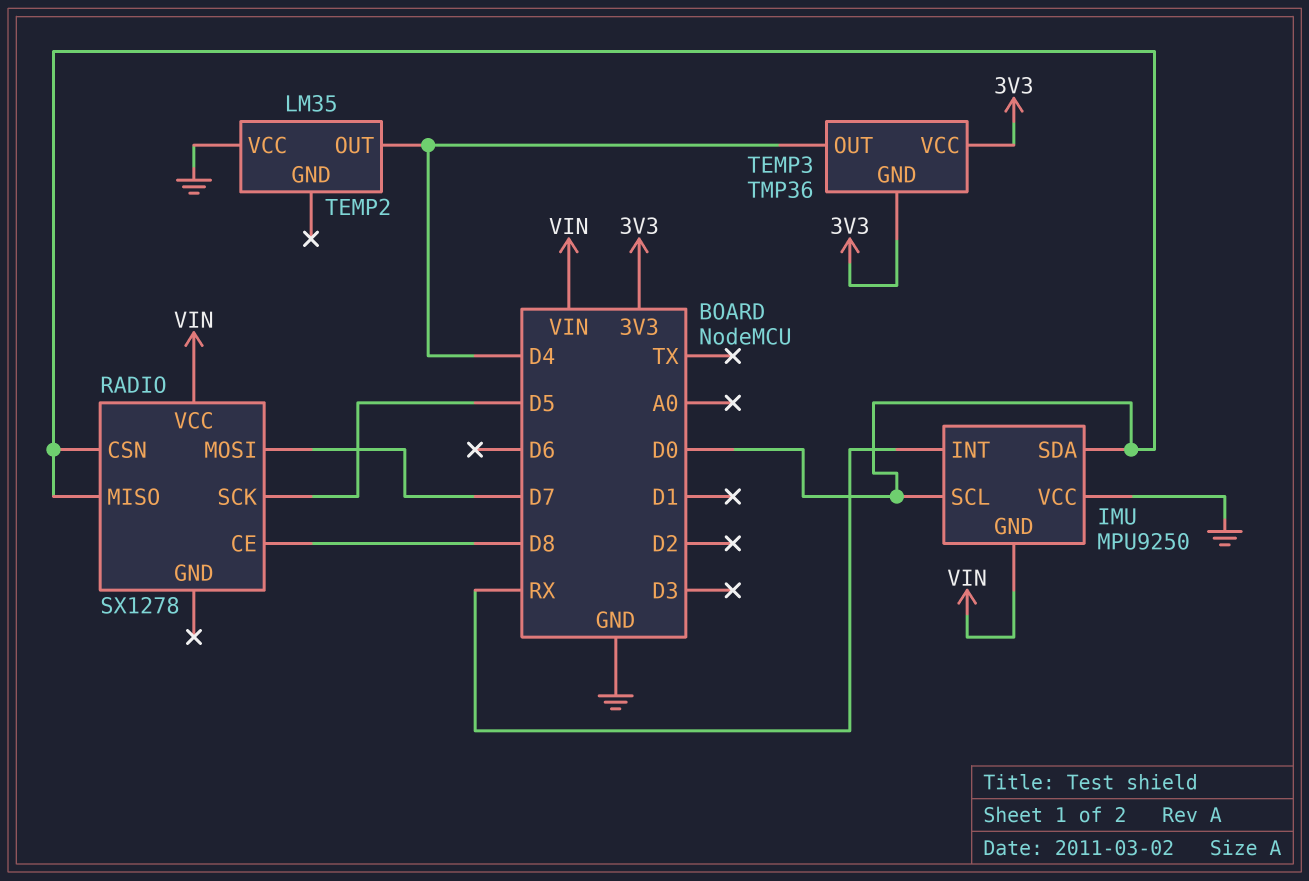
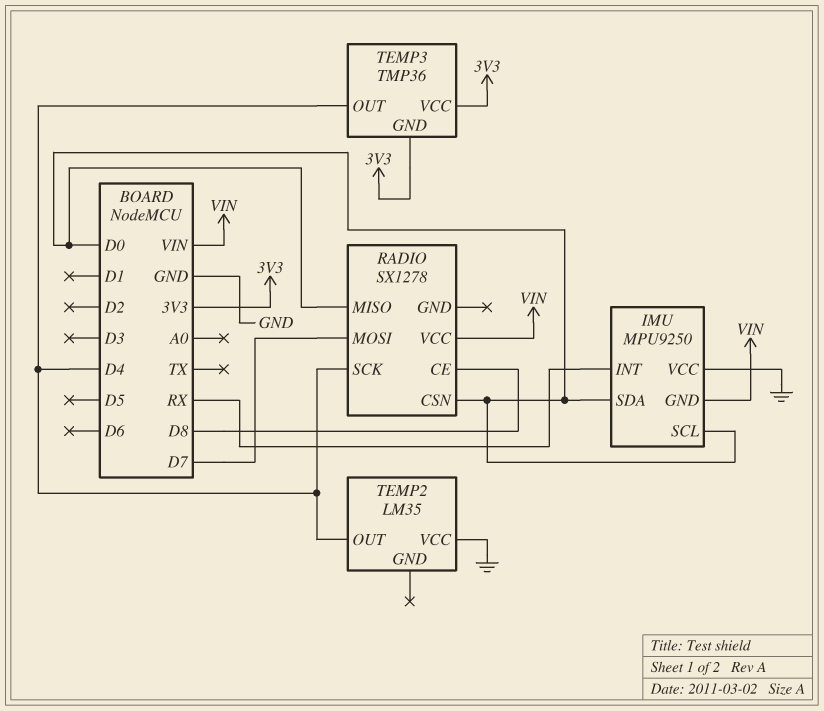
RADIO pin SCK: D5 -> D4

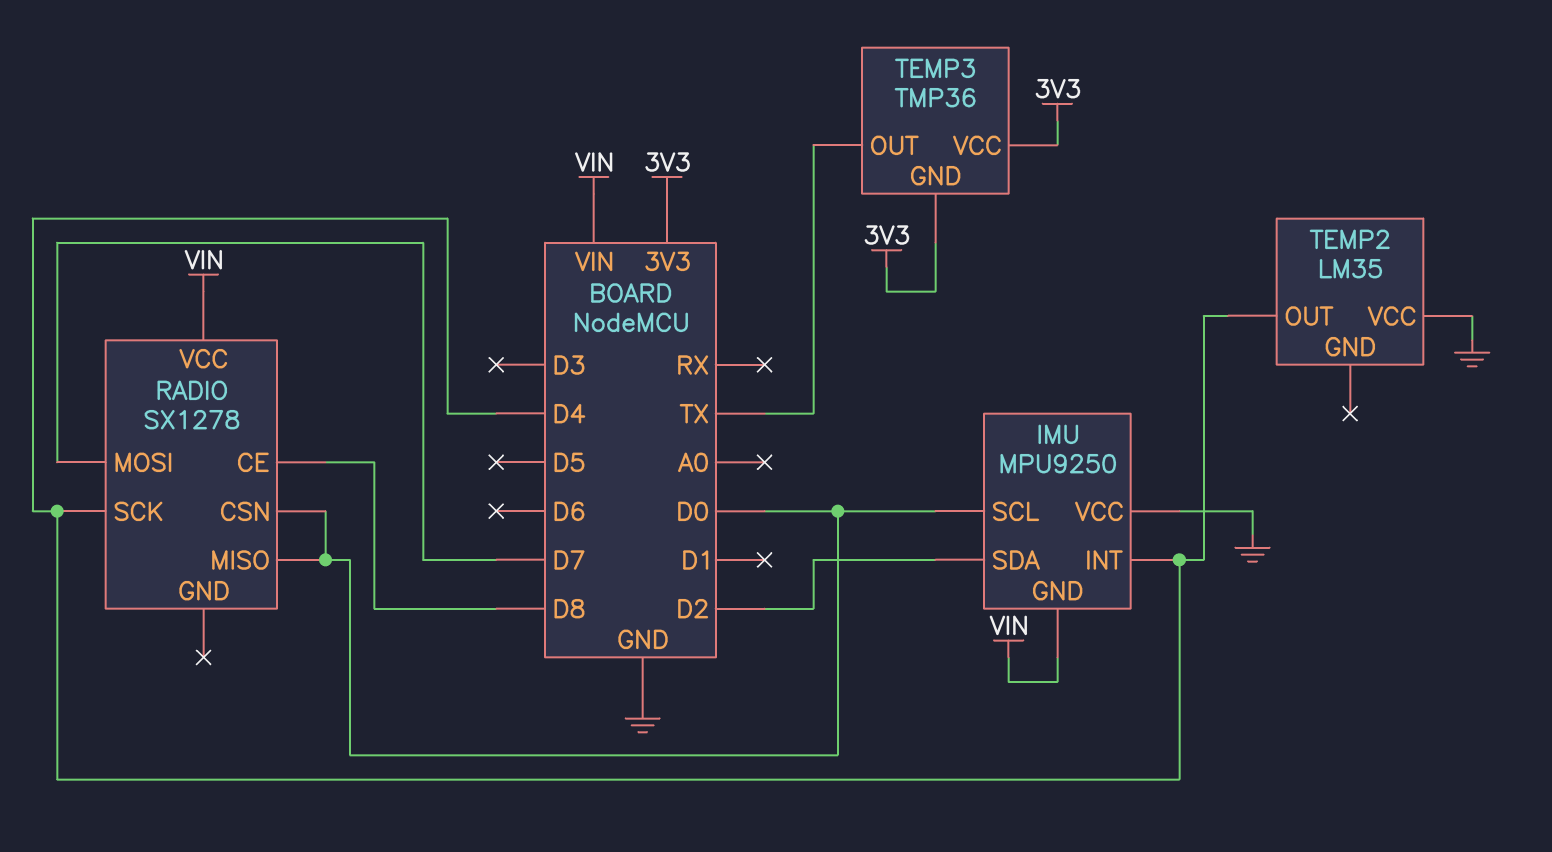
IMU pin INT: RX -> D4
IMU pin SDA: D0 -> D2
TEMP3 pin OUT: D4 -> TX

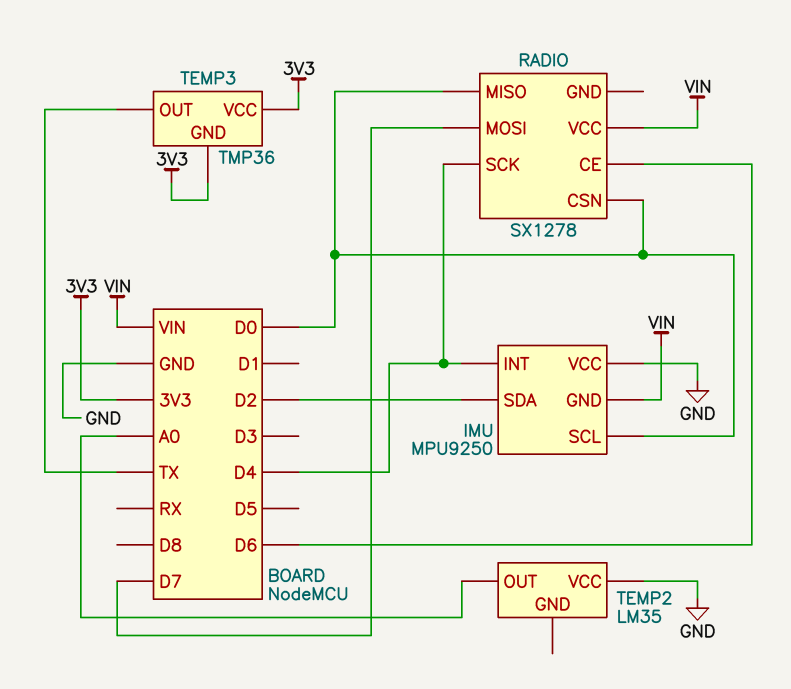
RADIO pin CE: D8 -> D6
TEMP2 pin OUT: D4 -> A0

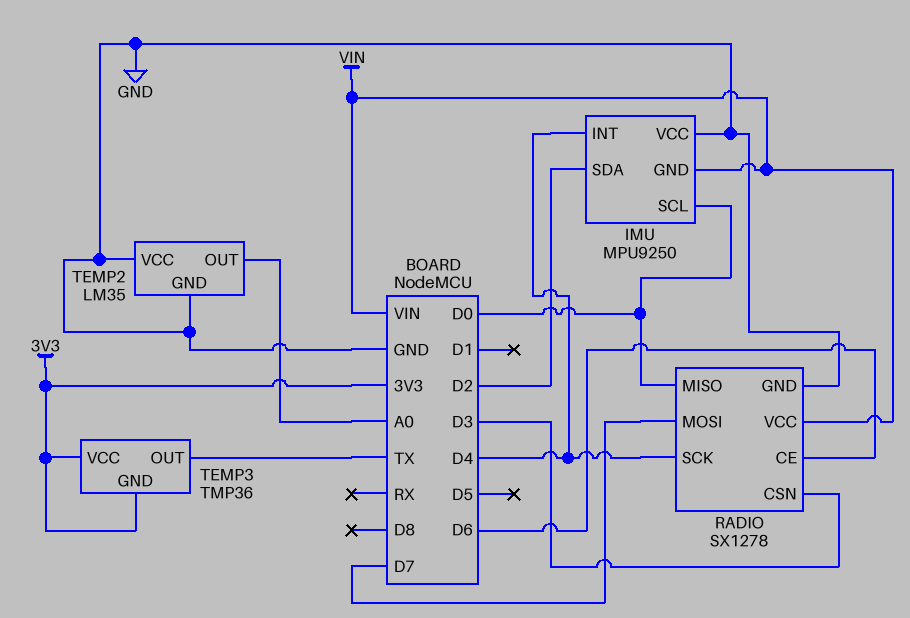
RADIO pin CSN: D0 -> D3
RADIO pin GND: none -> GND
TEMP2 pin GND: none -> GND

